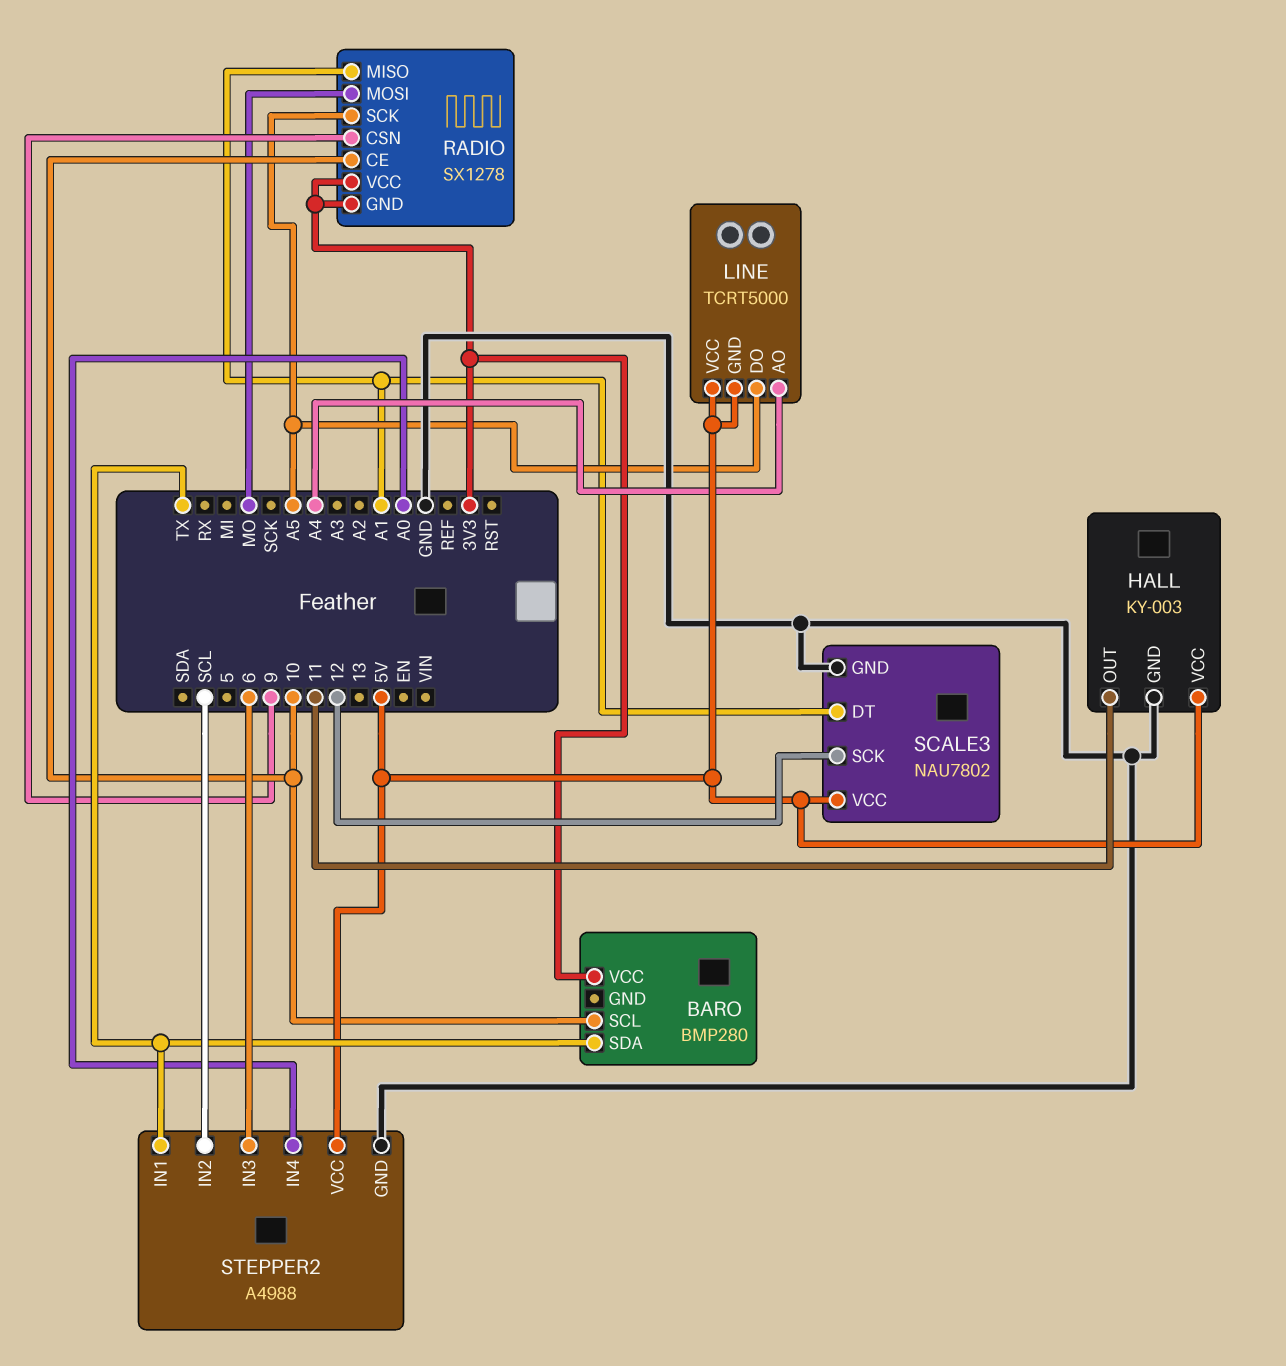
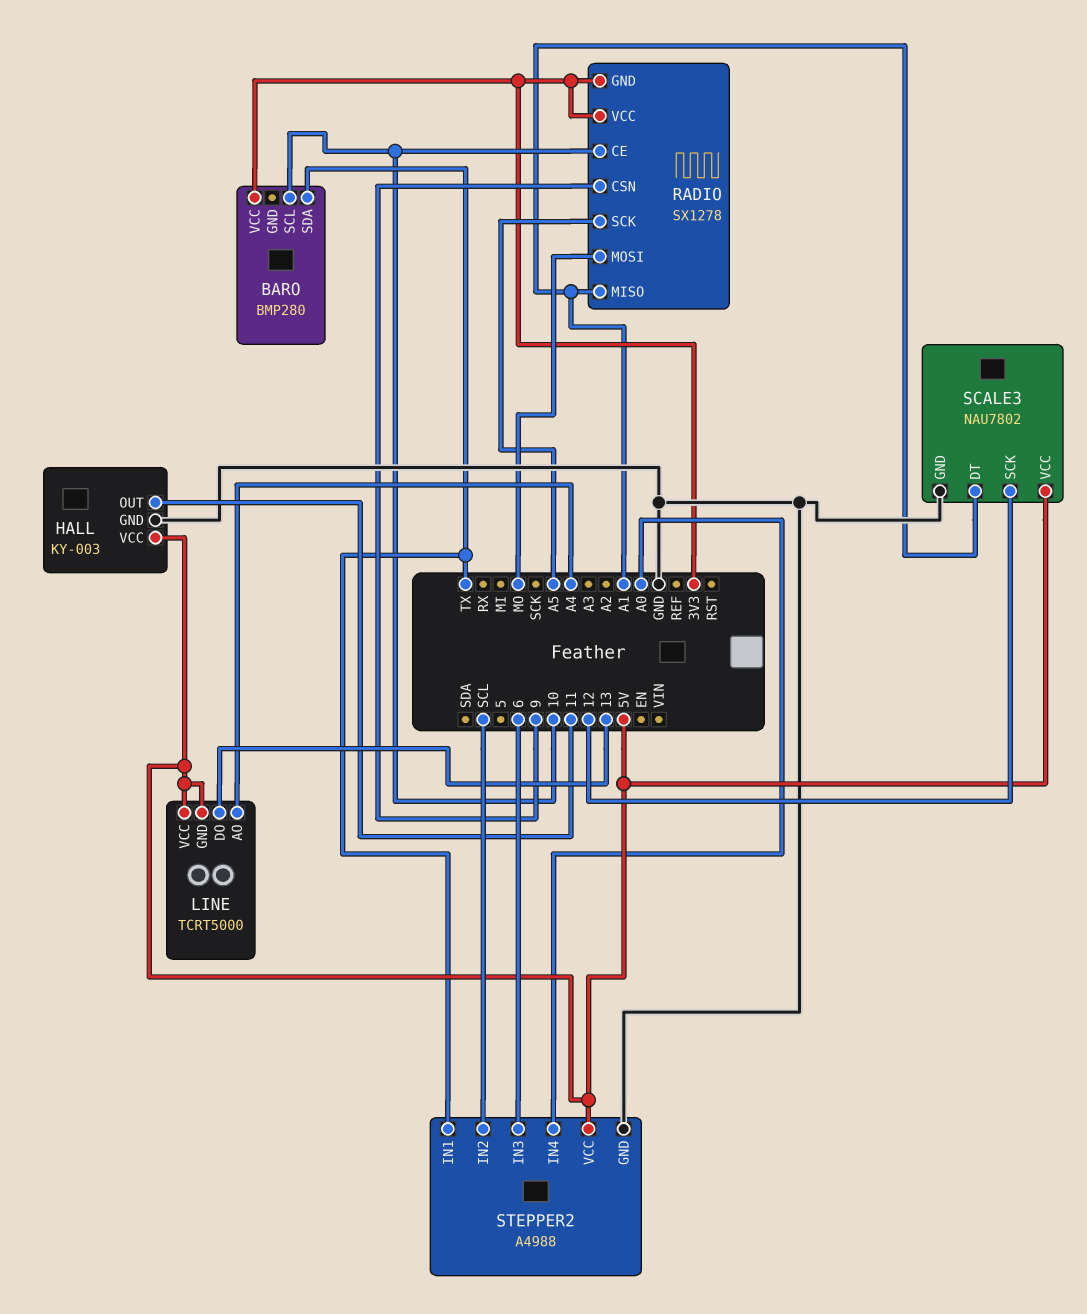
LINE pin DO: A5 -> 13

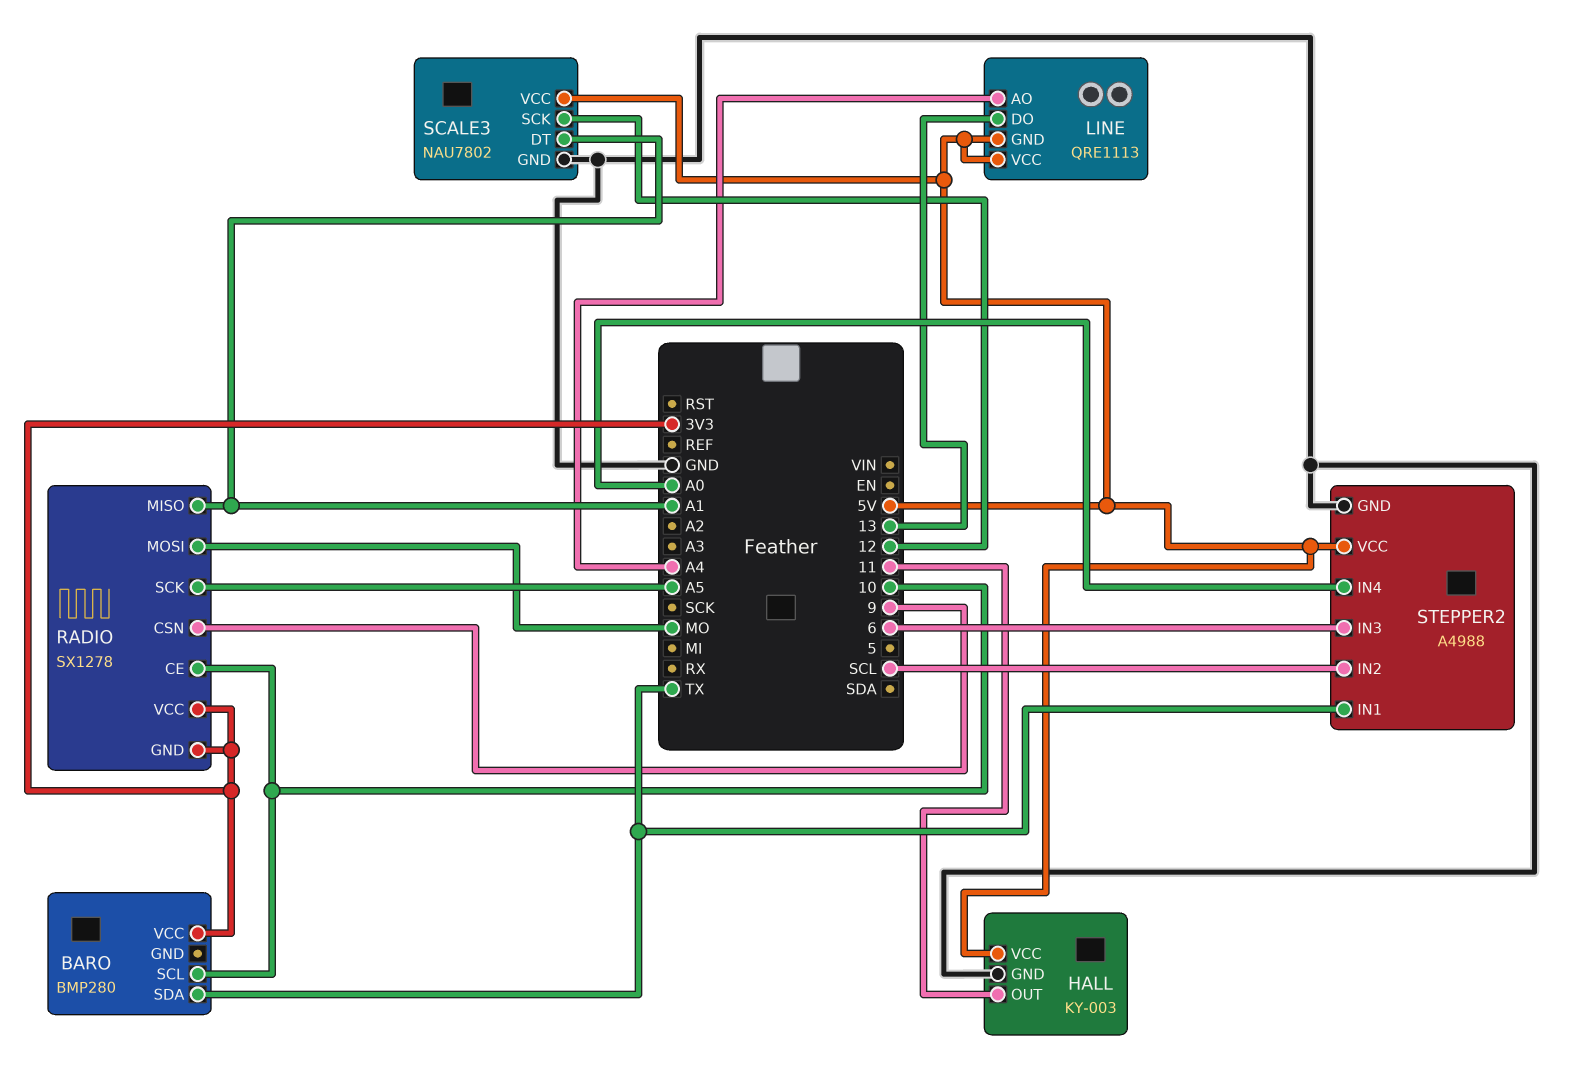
LINE: TCRT5000 -> QRE1113

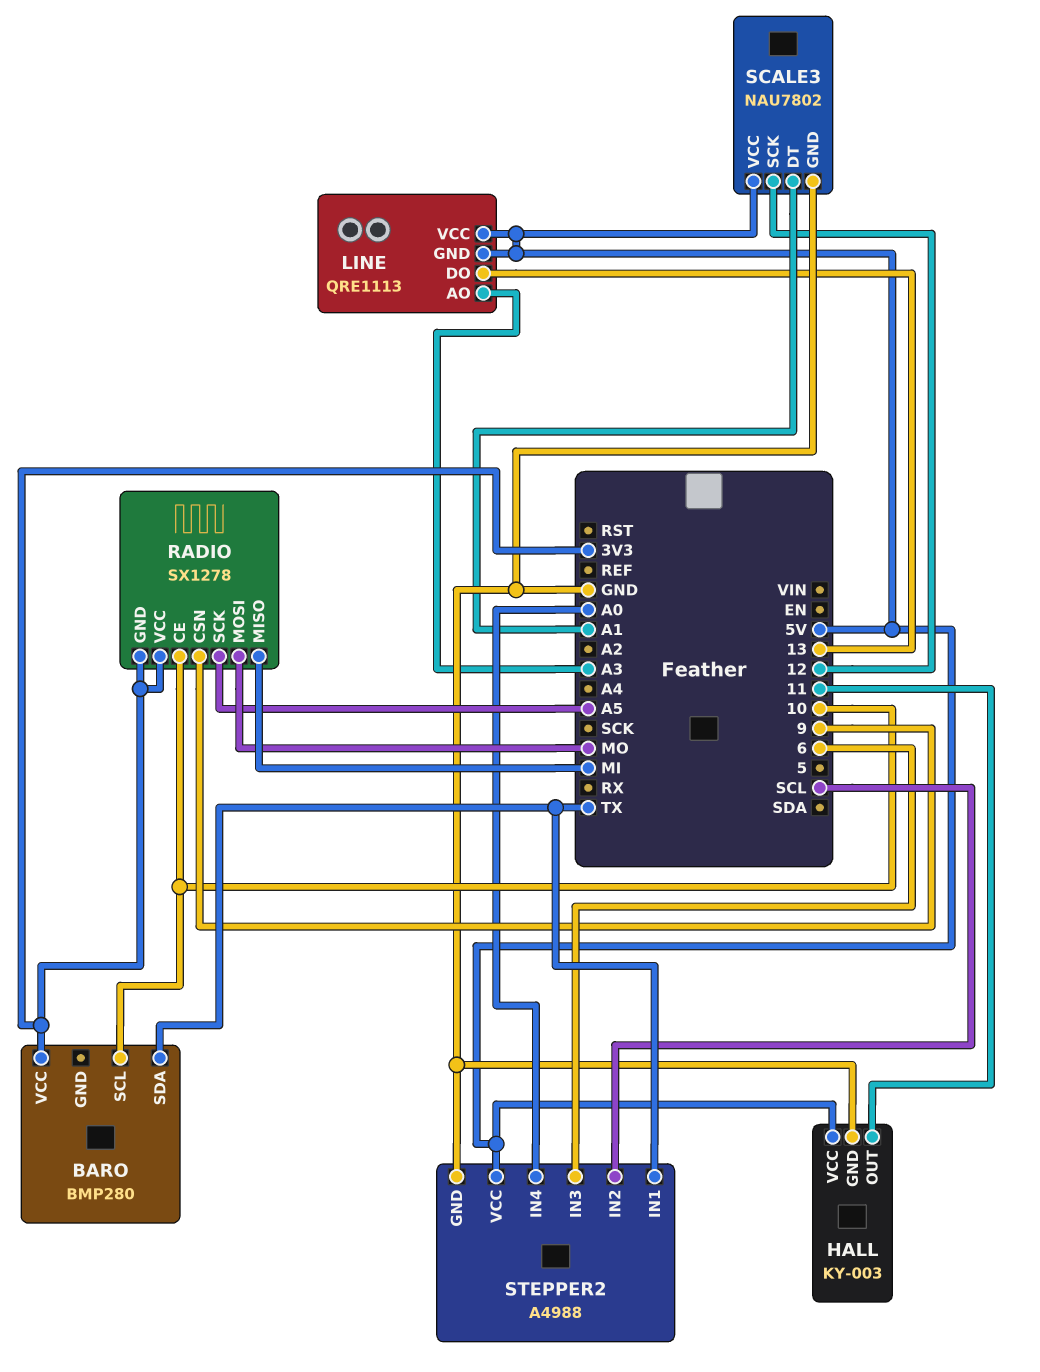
LINE pin AO: A4 -> A3
RADIO pin MISO: A1 -> MI

